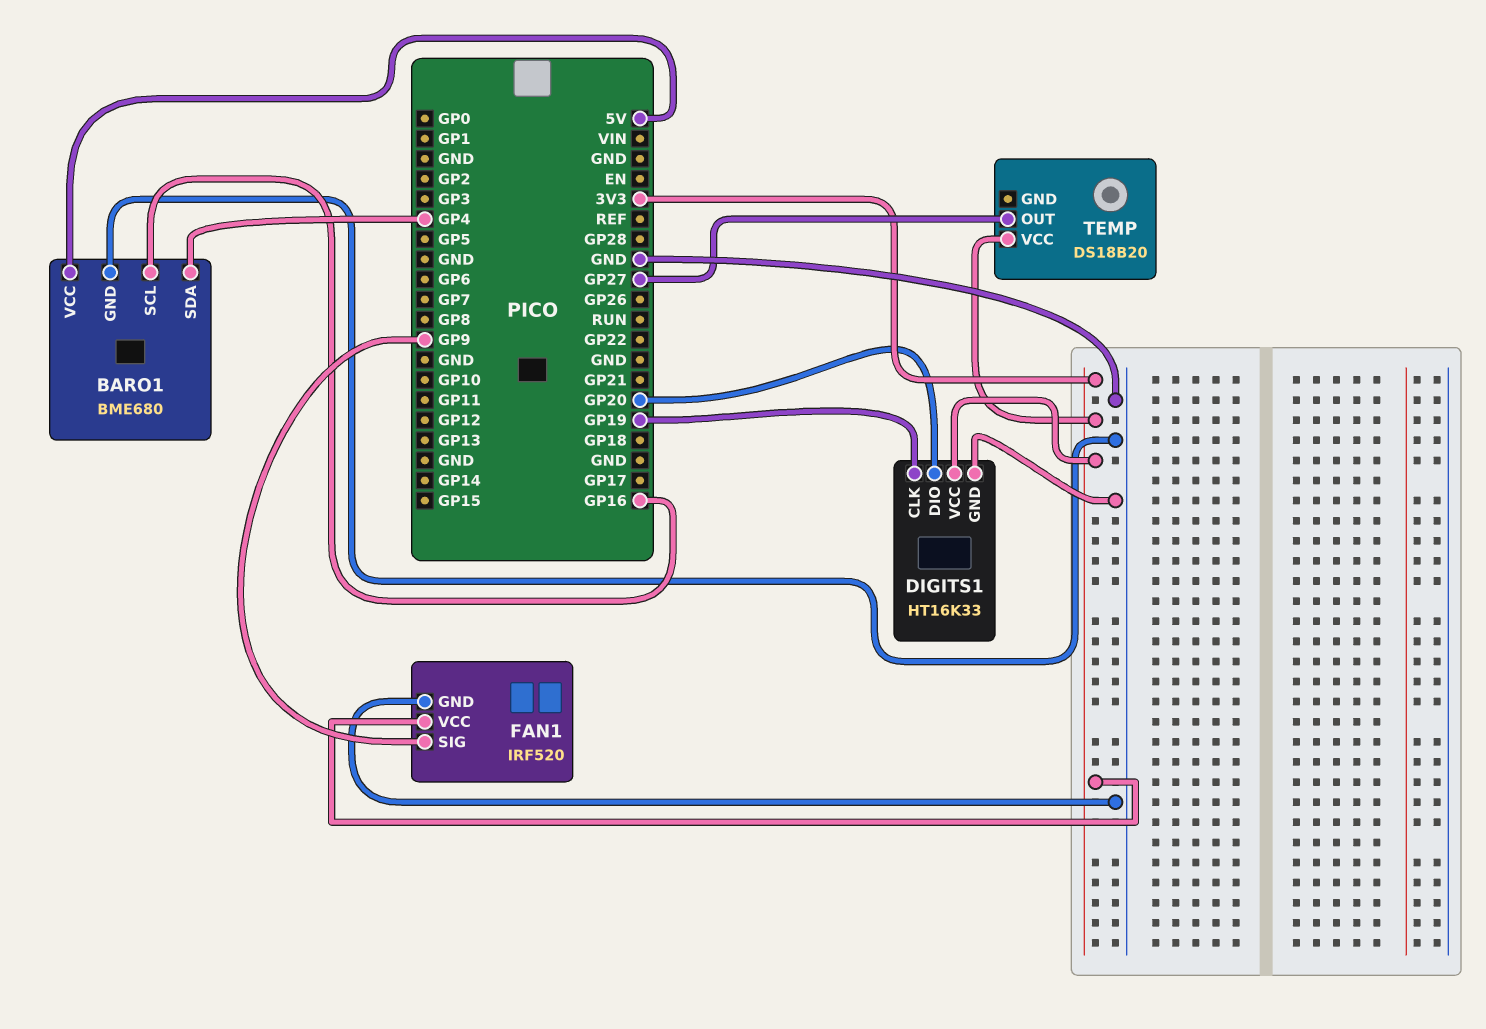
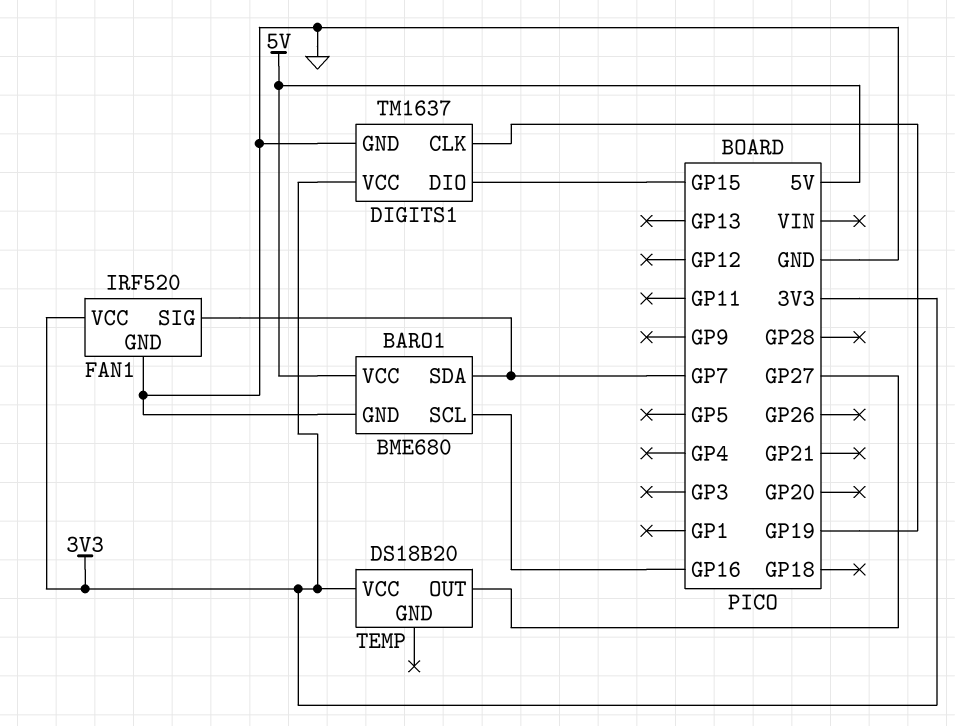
BARO1 pin SDA: GP4 -> GP7
DIGITS1: HT16K33 -> TM1637
DIGITS1 pin DIO: GP20 -> GP15
FAN1 pin SIG: GP9 -> GP7

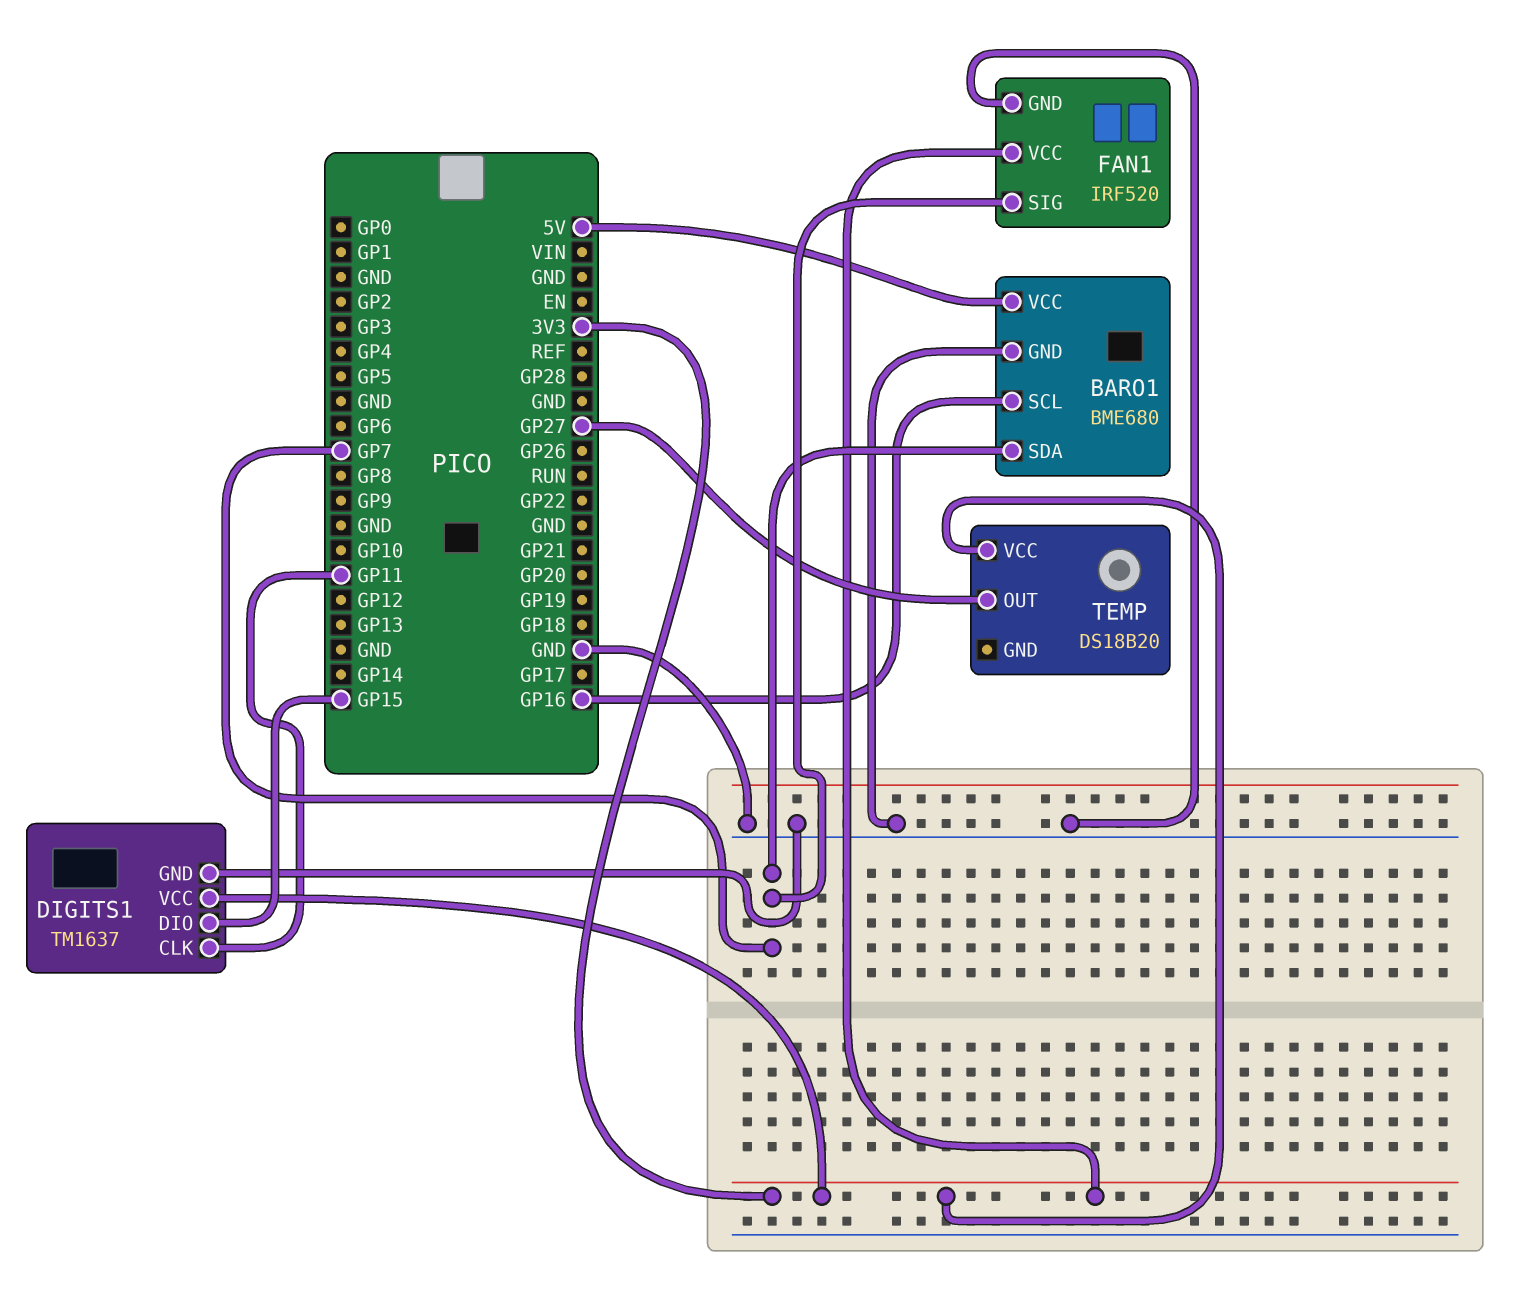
DIGITS1 pin CLK: GP19 -> GP11

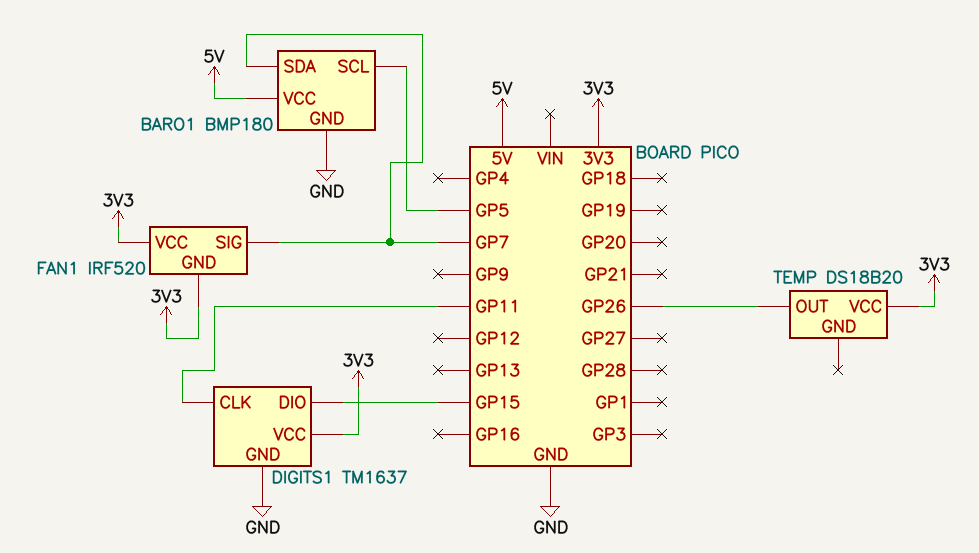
BARO1: BME680 -> BMP180
BARO1 pin SCL: GP16 -> GP5
FAN1 pin GND: GND -> 3V3
TEMP pin OUT: GP27 -> GP26

